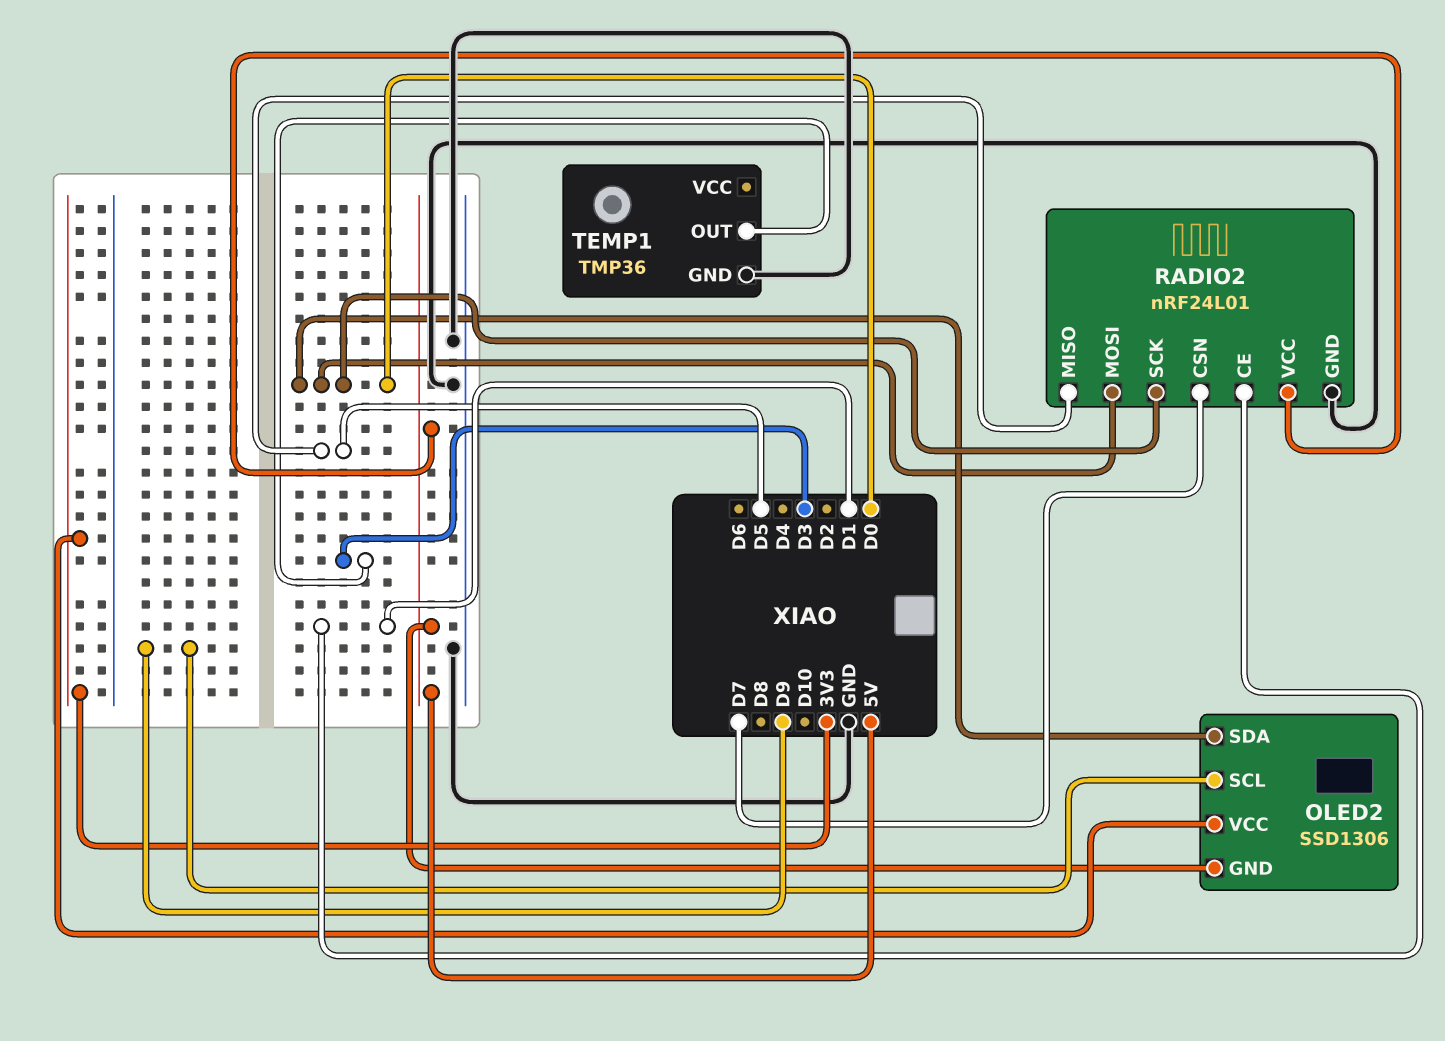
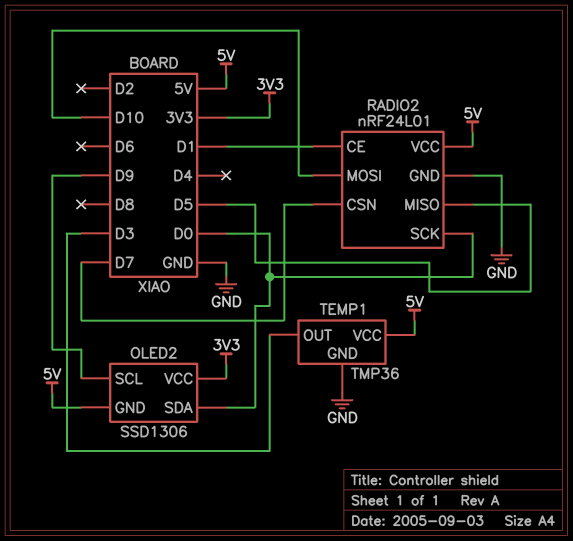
RADIO2 pin MOSI: D0 -> D10
TEMP1 pin VCC: none -> 5V

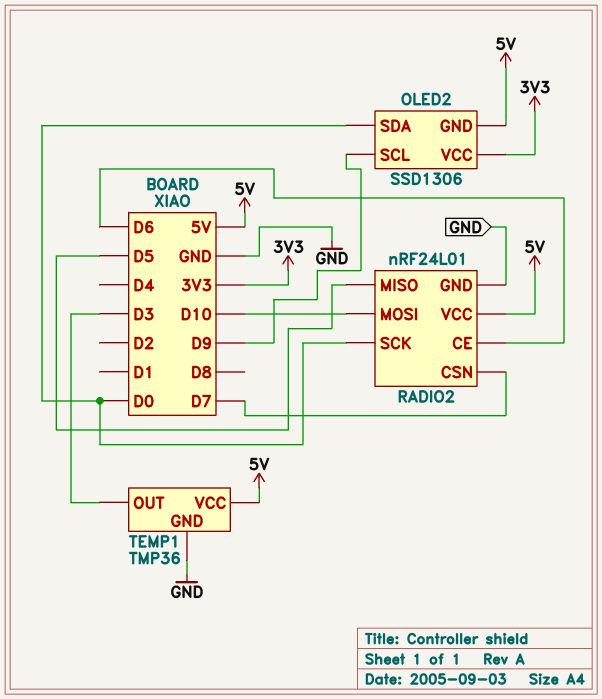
RADIO2 pin CE: D1 -> D6

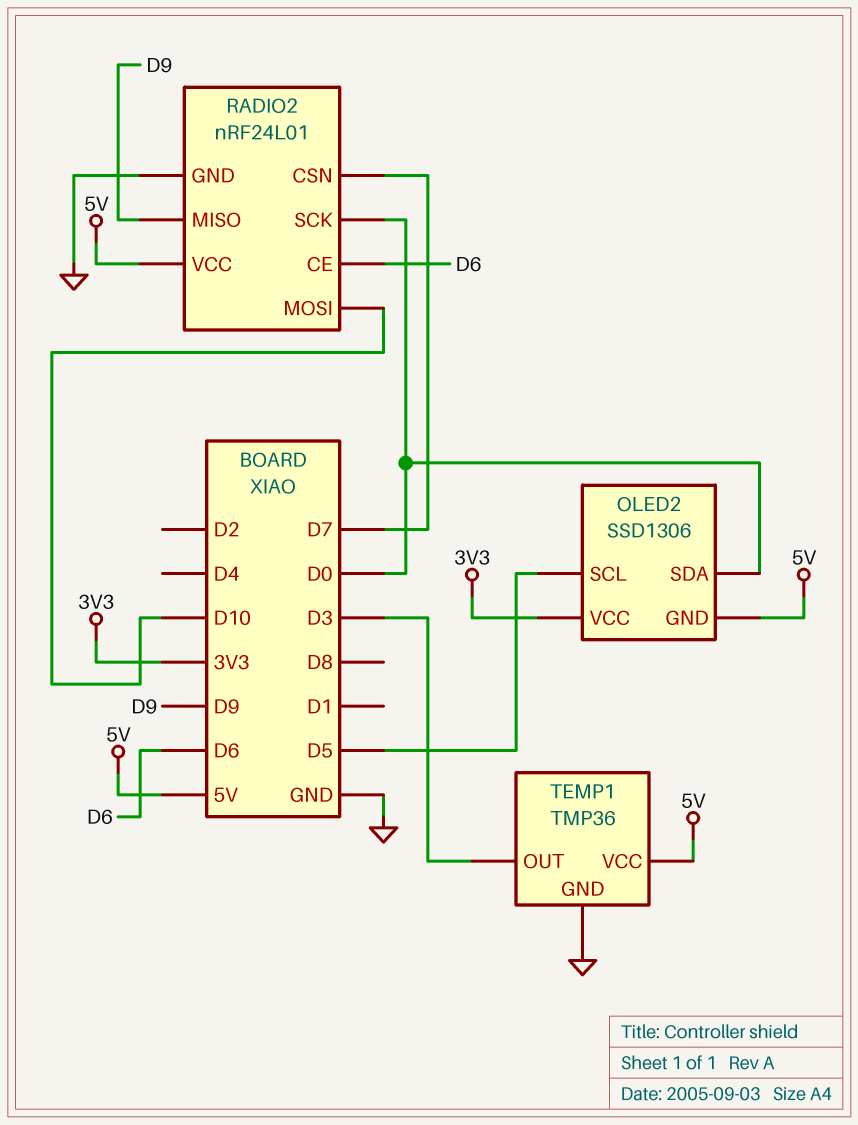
OLED2 pin SCL: D9 -> D5
RADIO2 pin MISO: D5 -> D9

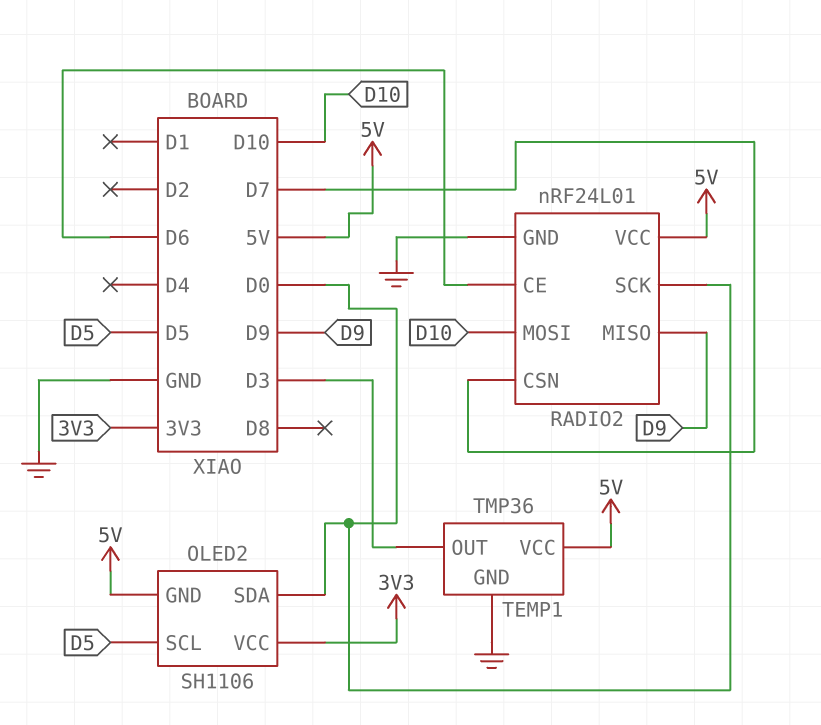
OLED2: SSD1306 -> SH1106

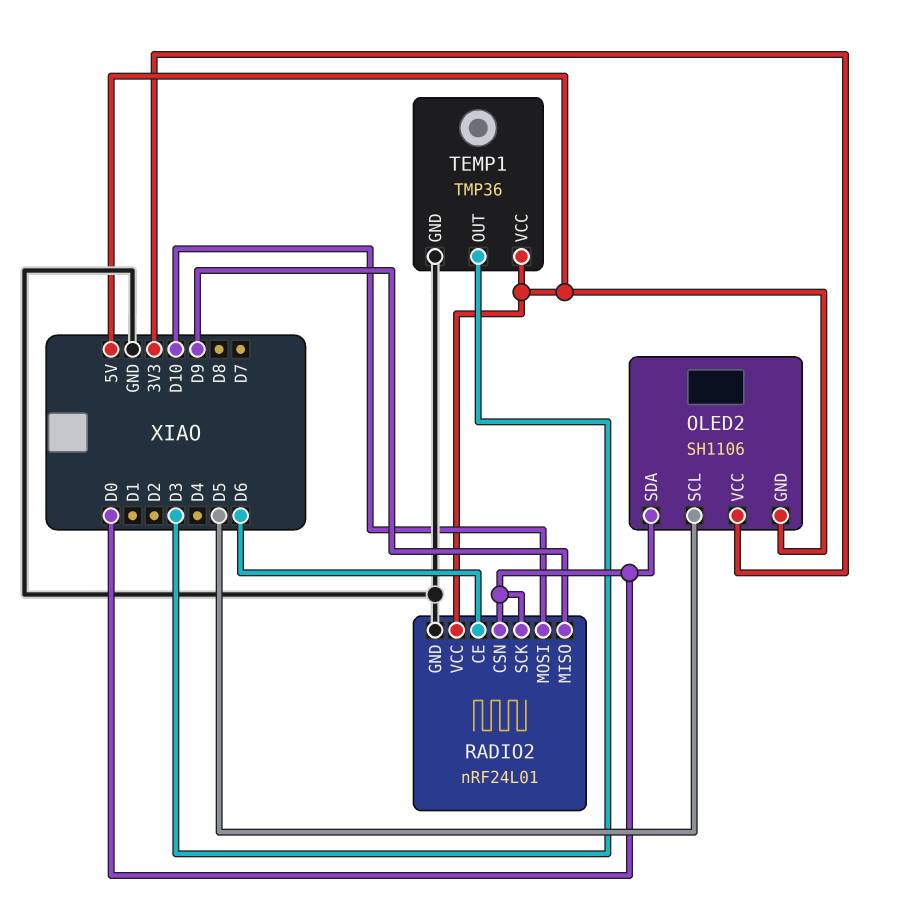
RADIO2 pin CSN: D7 -> D0

